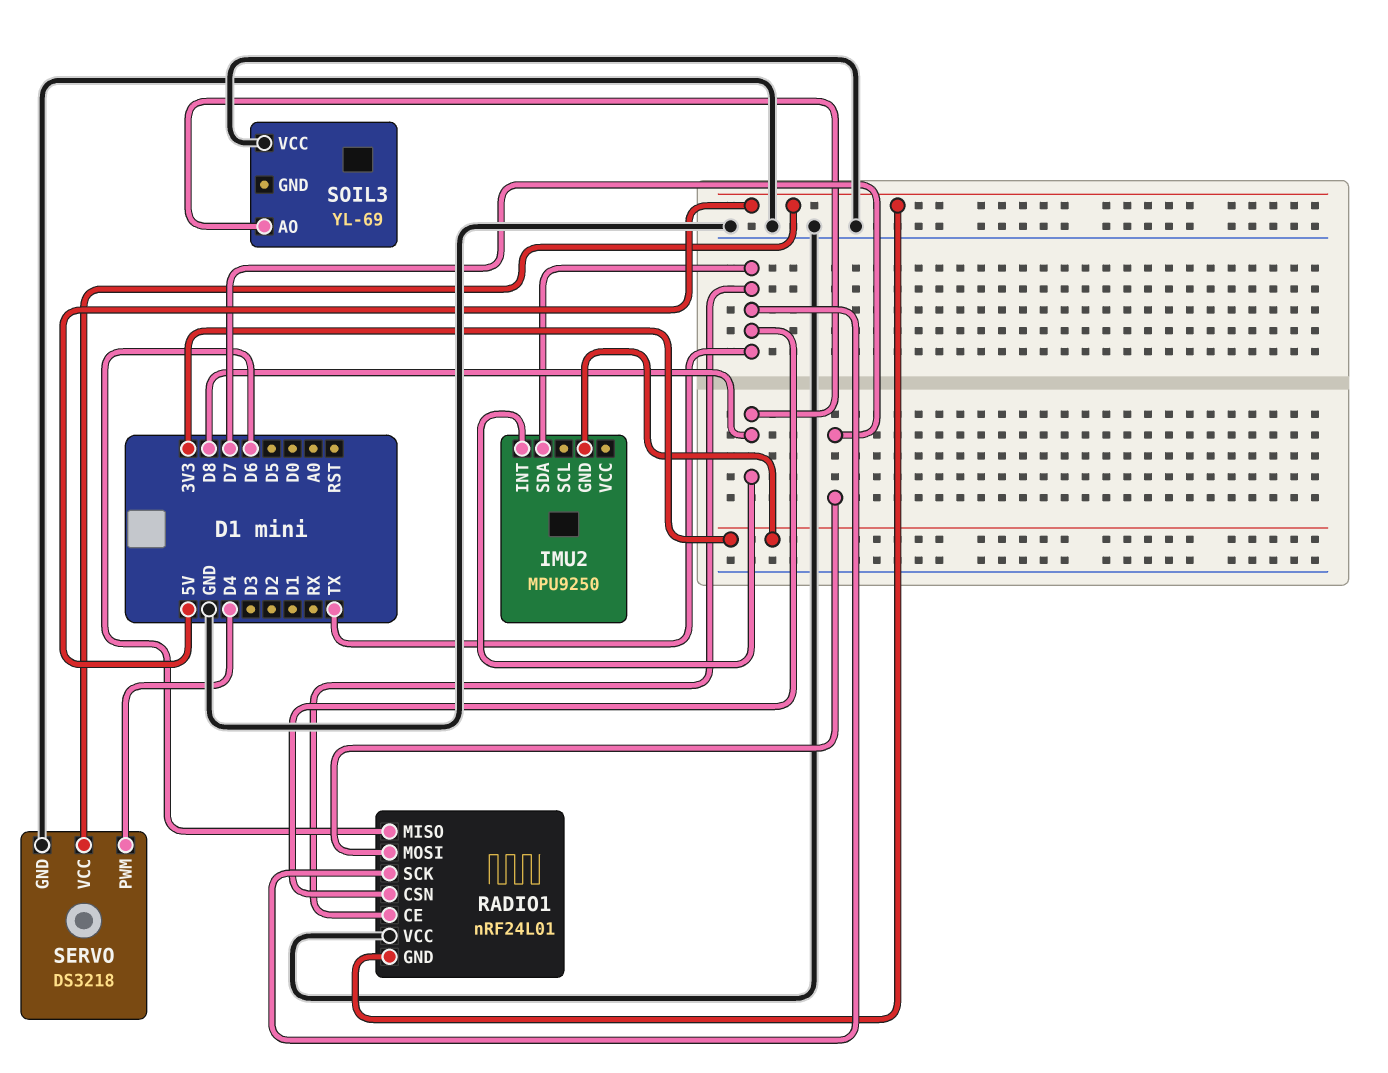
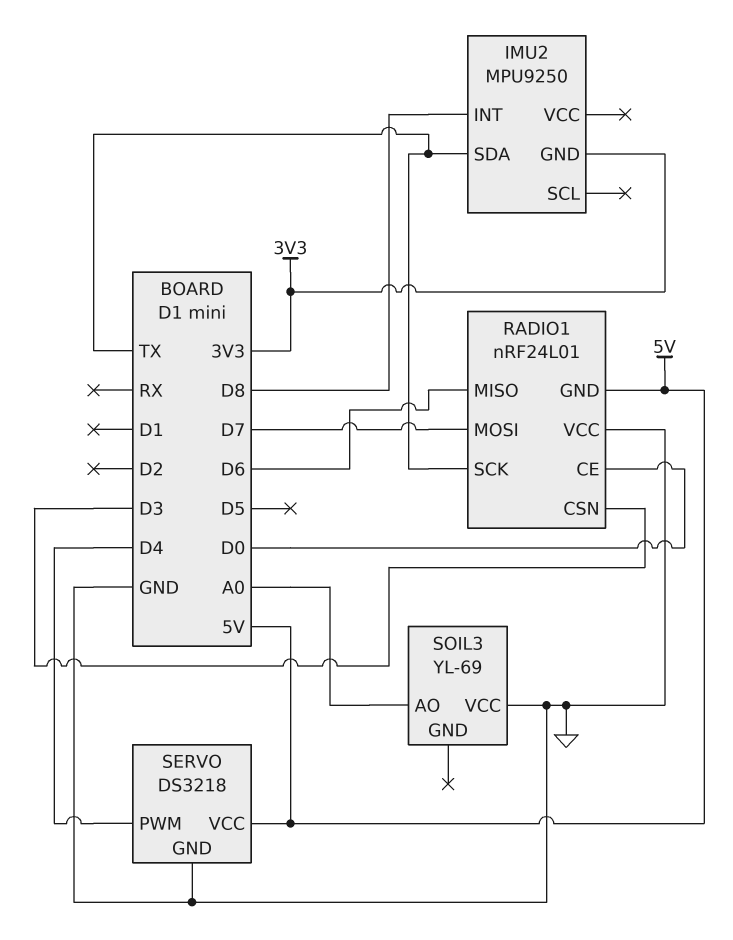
RADIO1 pin CE: TX -> D0
RADIO1 pin CSN: TX -> D3
SOIL3 pin AO: D8 -> A0

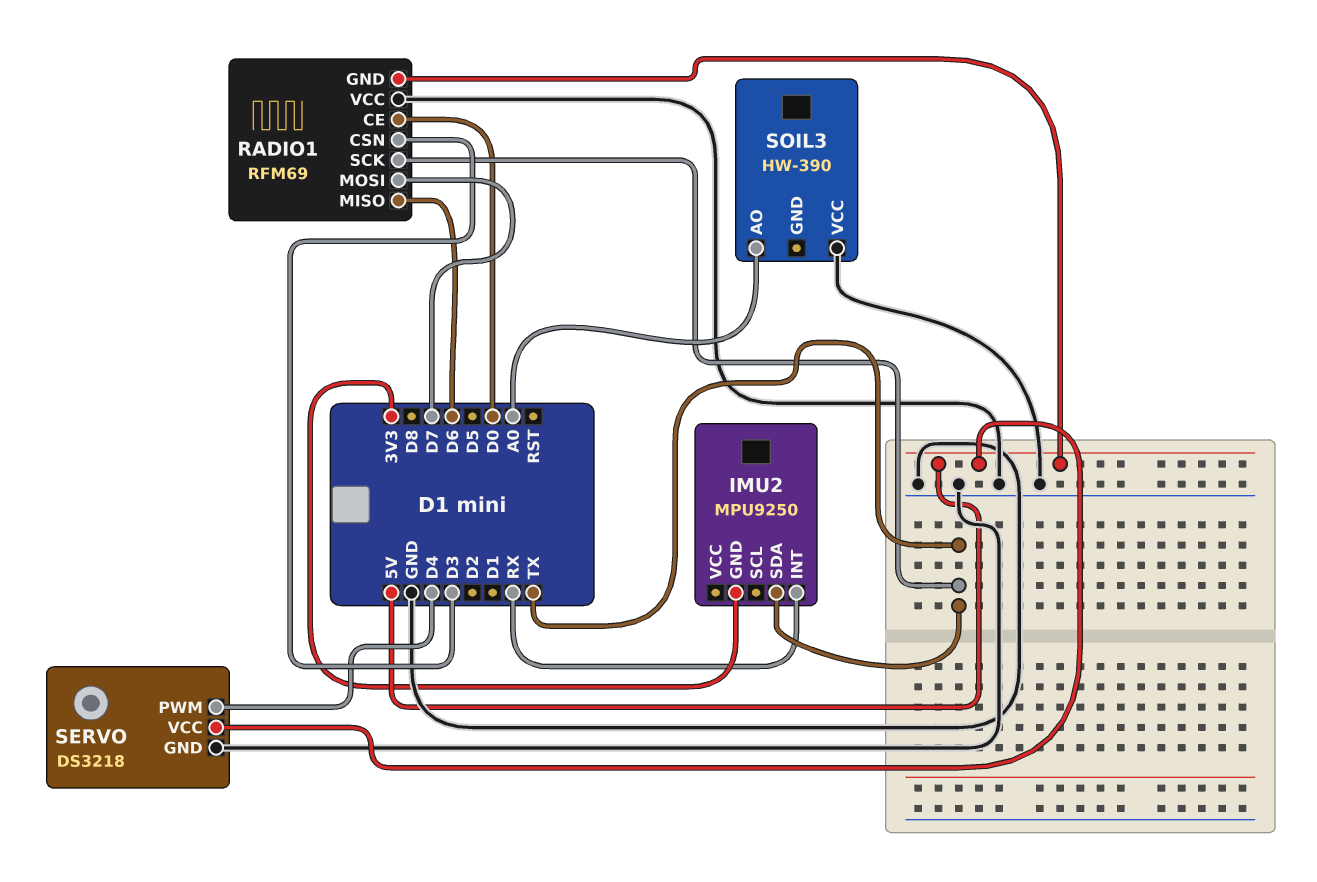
IMU2 pin INT: D8 -> RX
RADIO1: nRF24L01 -> RFM69
SOIL3: YL-69 -> HW-390

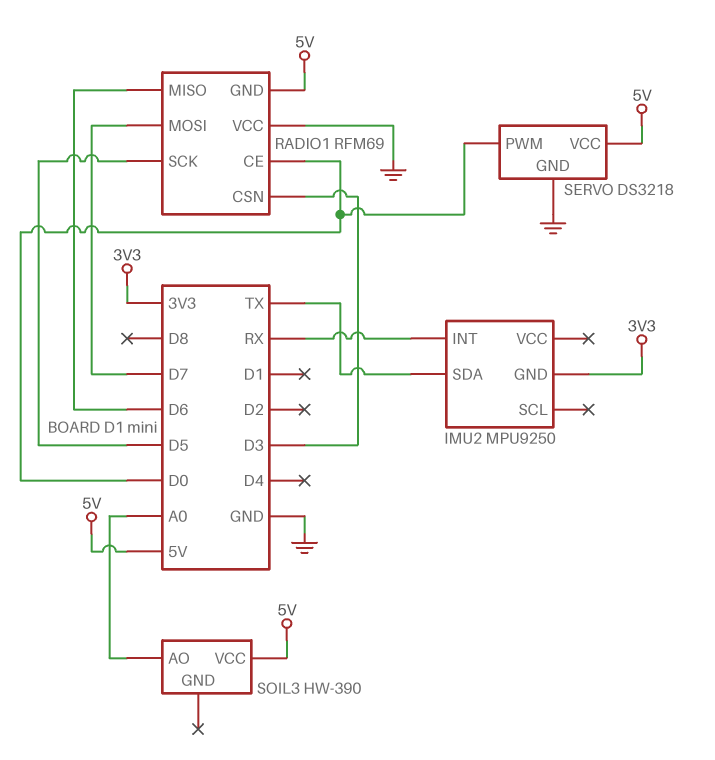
RADIO1 pin SCK: TX -> D5
SERVO pin PWM: D4 -> D0
SOIL3 pin VCC: GND -> 5V

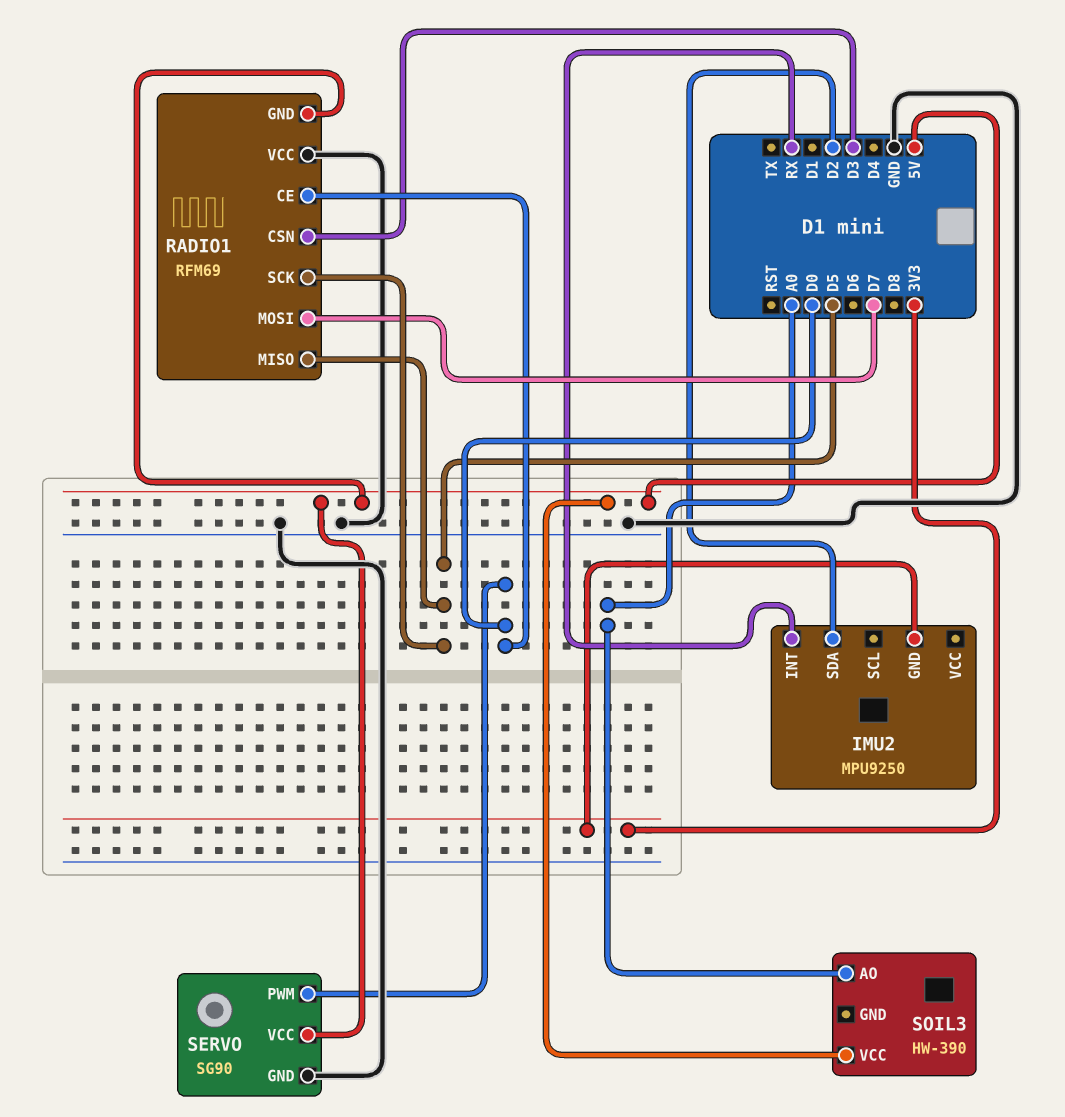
IMU2 pin SDA: TX -> D2
RADIO1 pin MISO: D6 -> D5
SERVO: DS3218 -> SG90

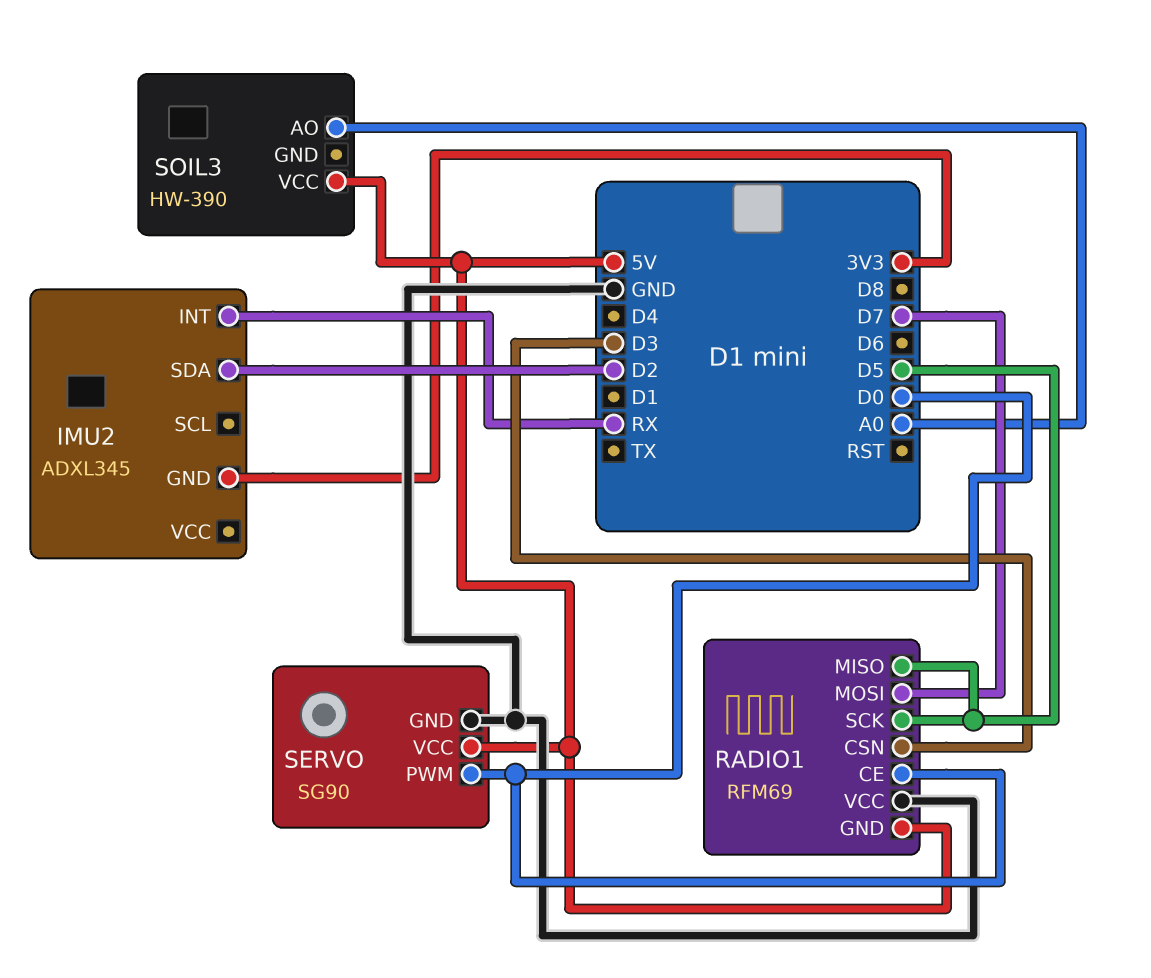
IMU2: MPU9250 -> ADXL345

